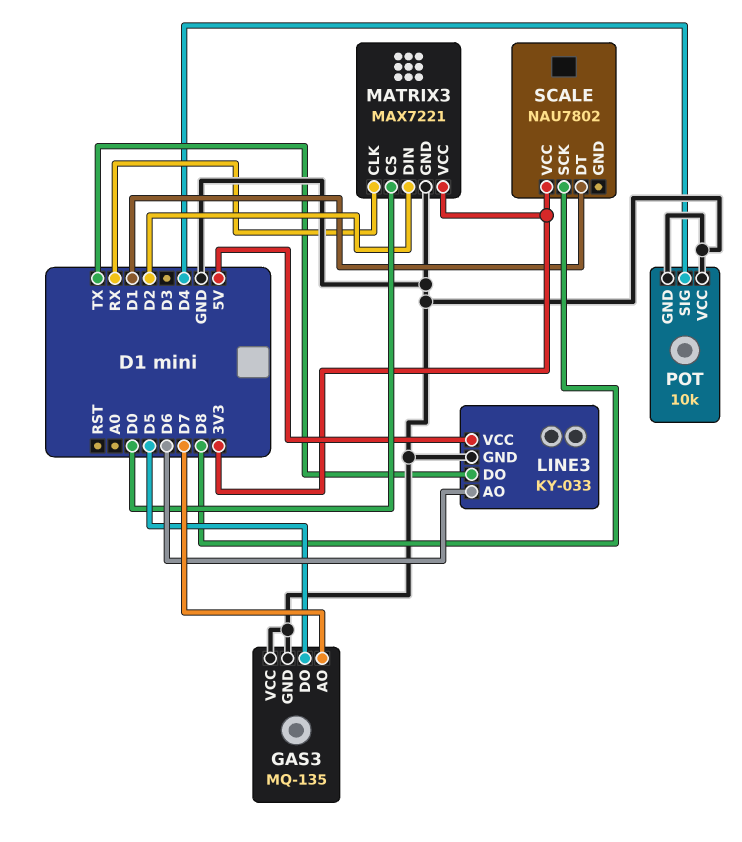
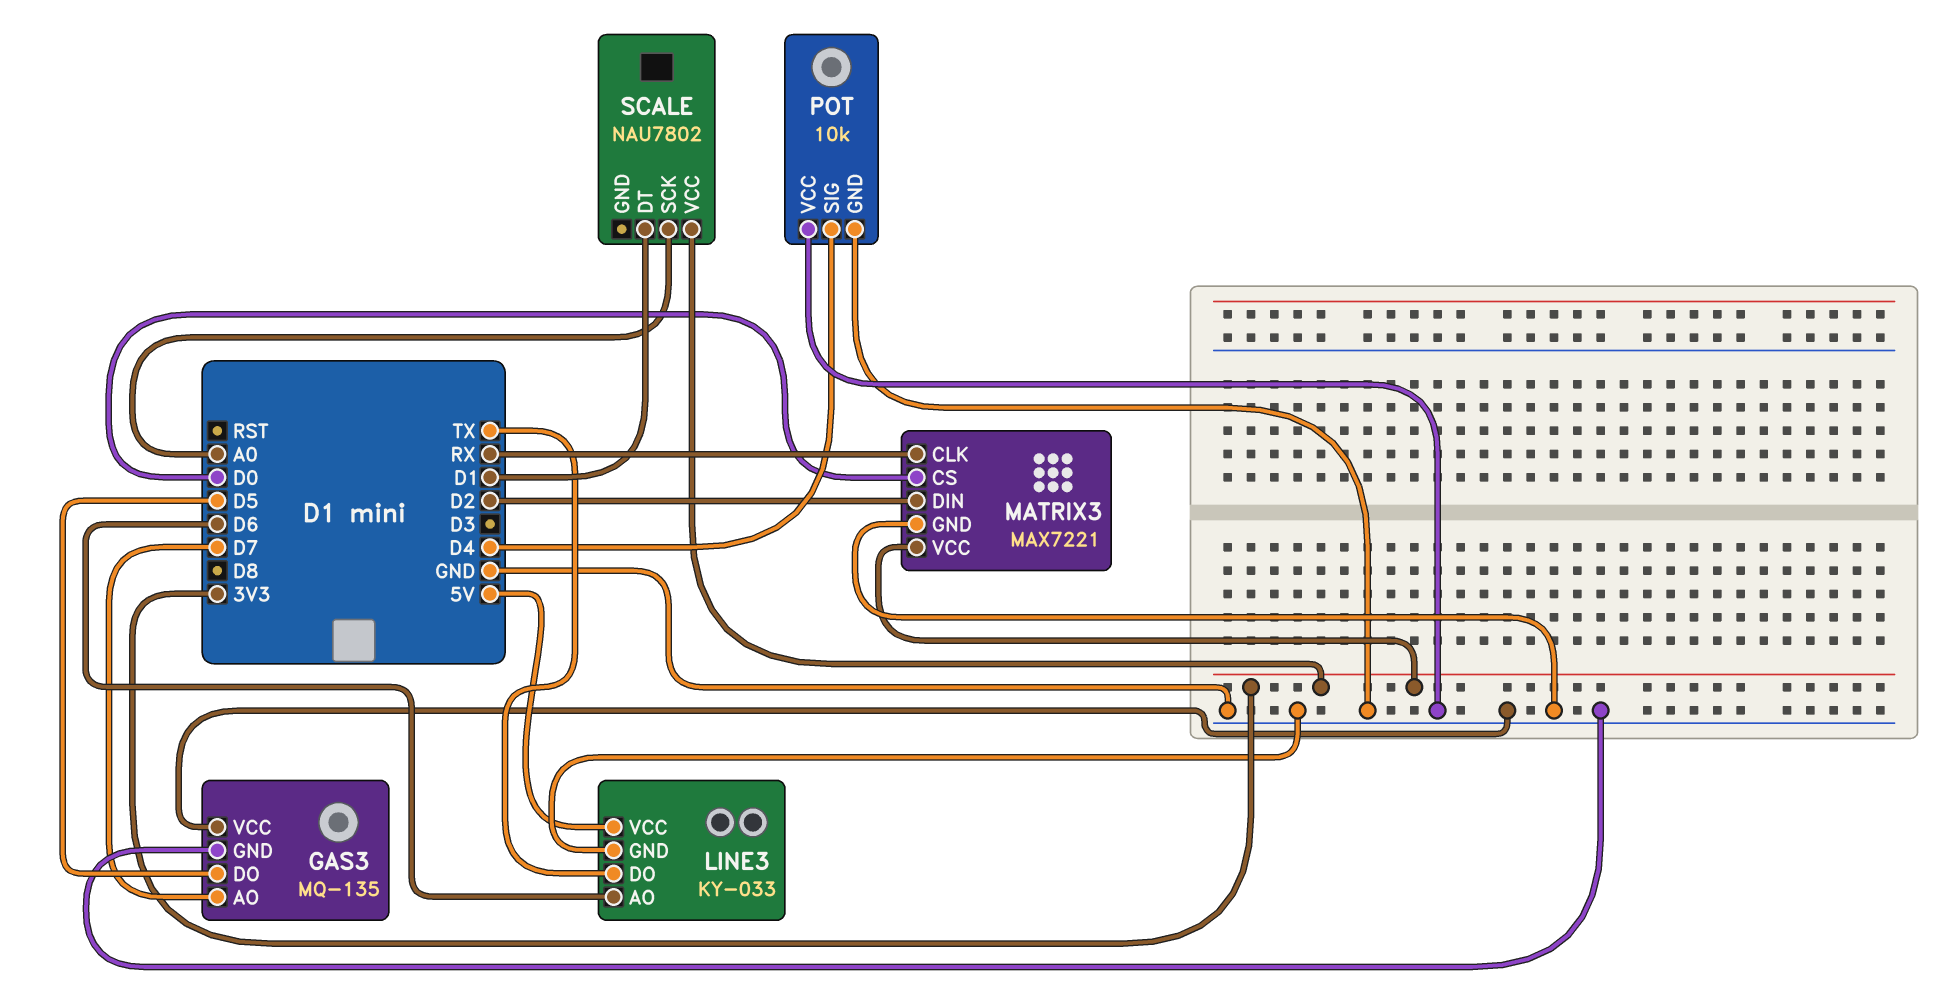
SCALE pin SCK: D8 -> A0

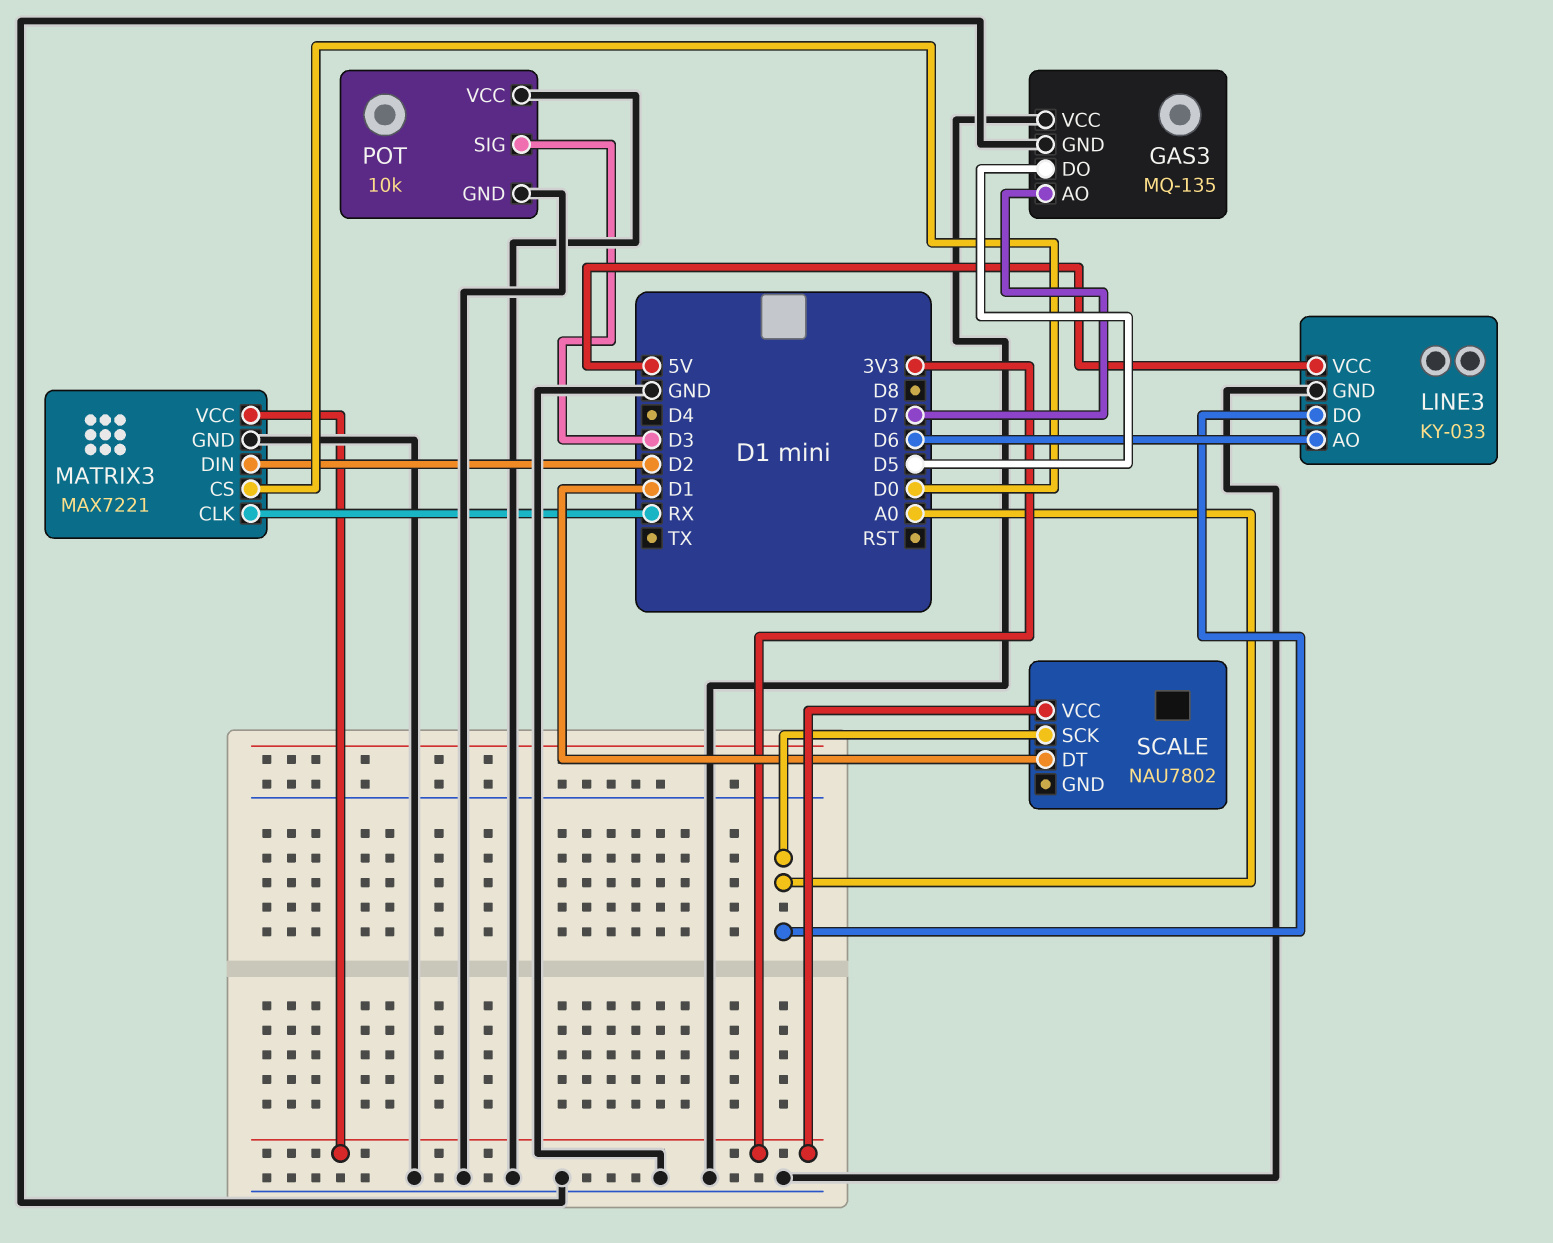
LINE3 pin DO: TX -> A0
POT pin SIG: D4 -> D3

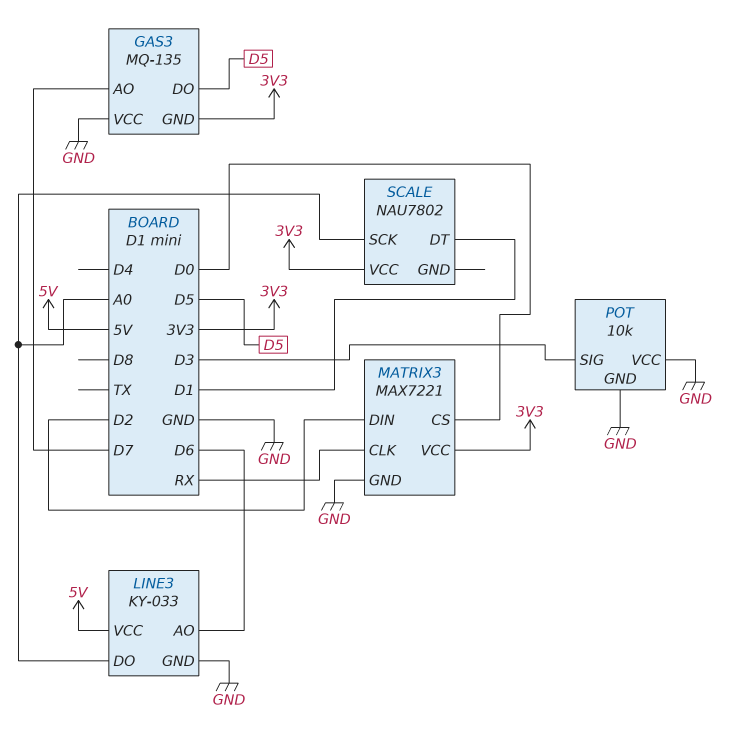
GAS3 pin GND: GND -> 3V3

